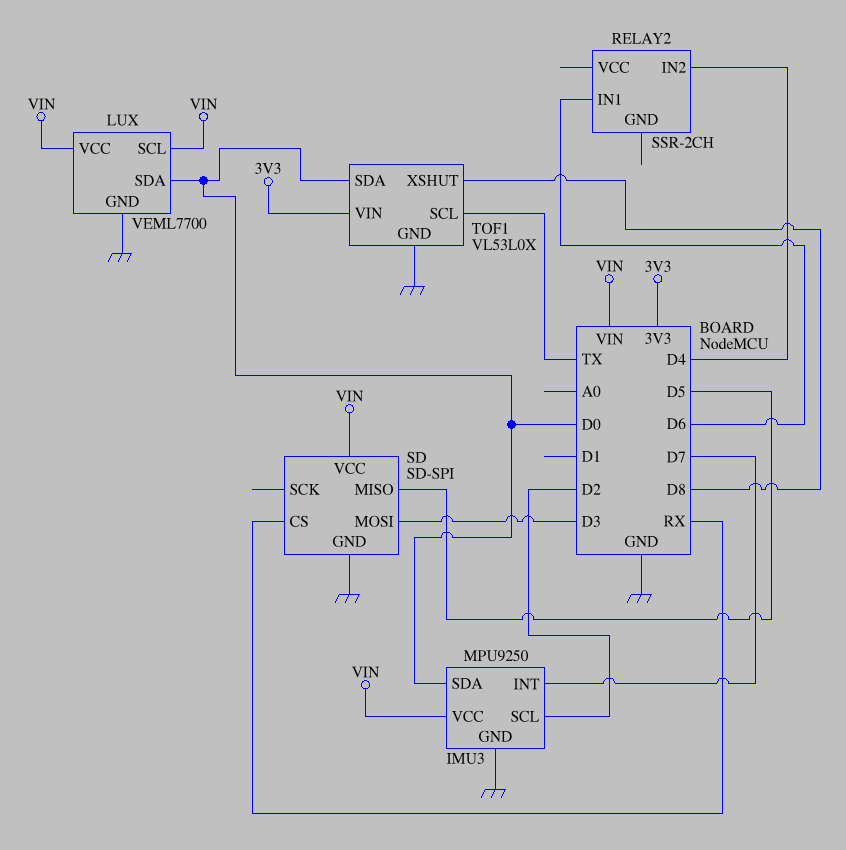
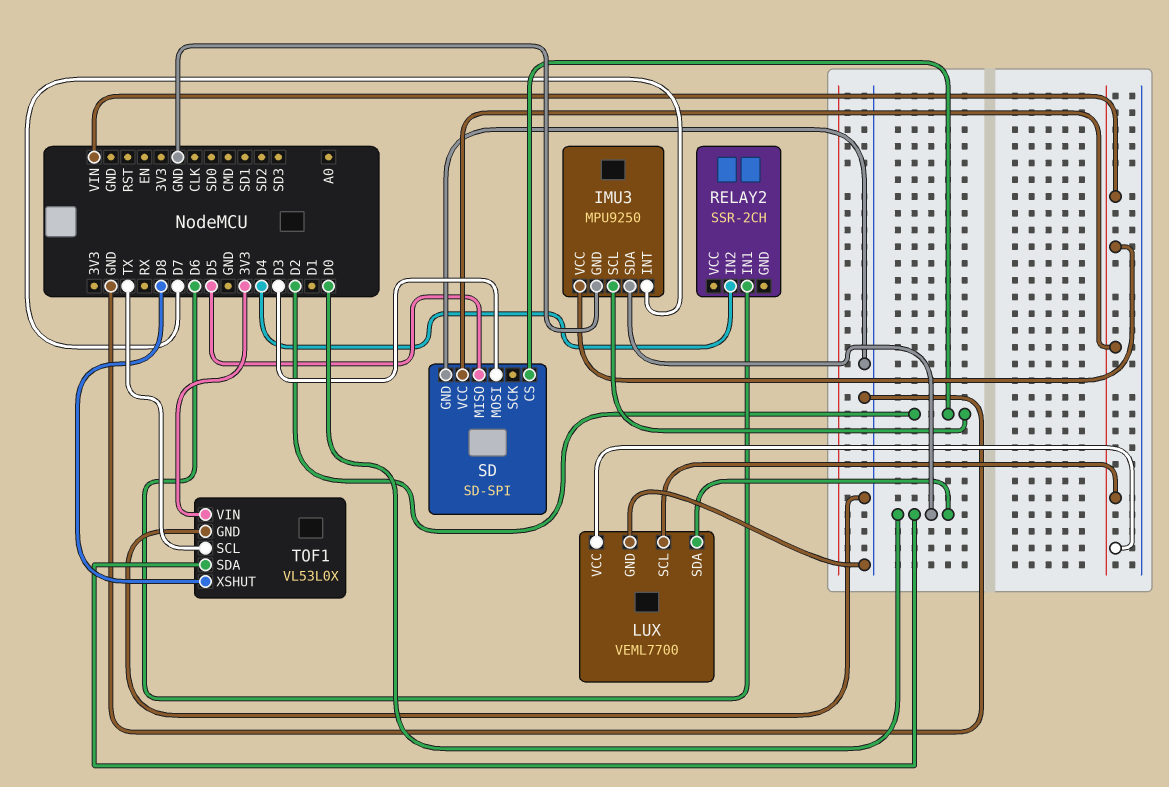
SD pin CS: RX -> D2

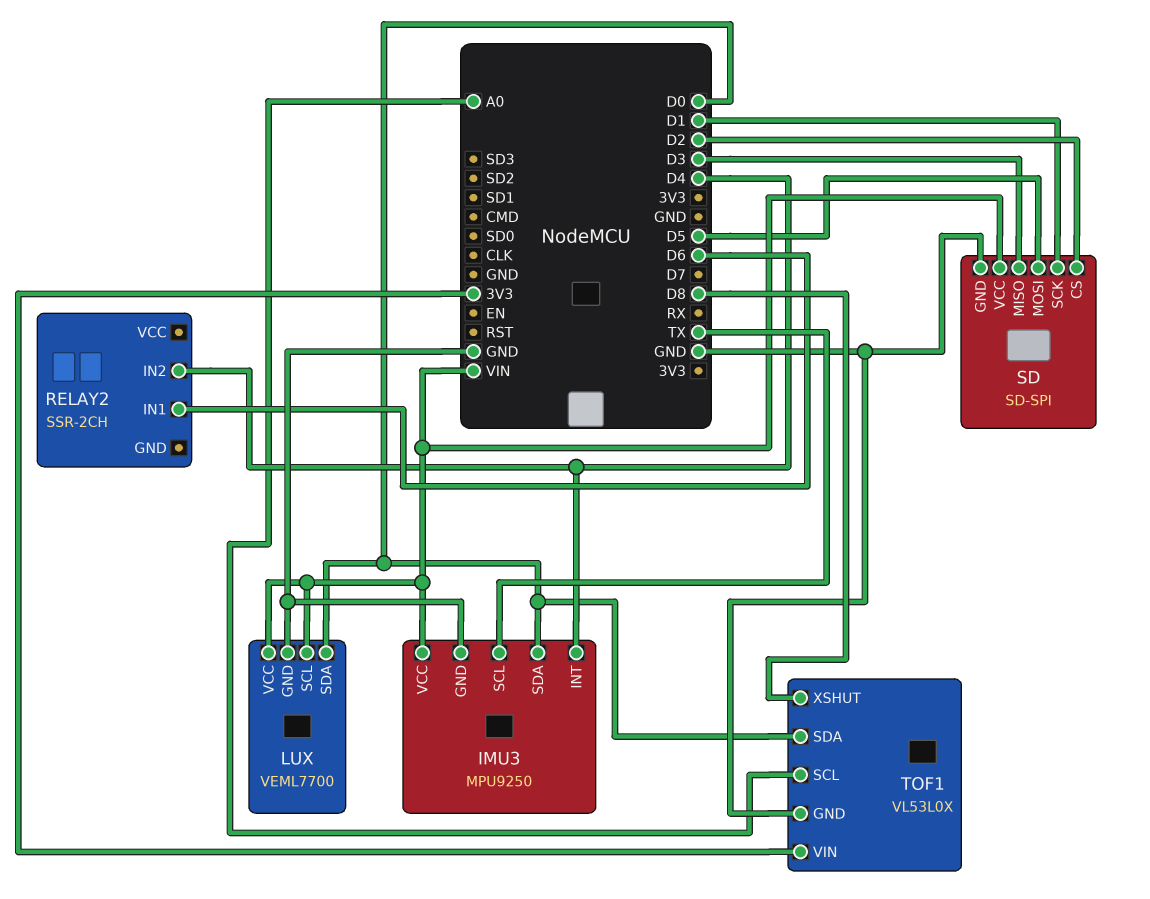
IMU3 pin INT: D7 -> D4
IMU3 pin SCL: D2 -> TX
SD pin MISO: D5 -> D3
SD pin MOSI: D3 -> D5
SD pin SCK: none -> D1
TOF1 pin SCL: TX -> A0

